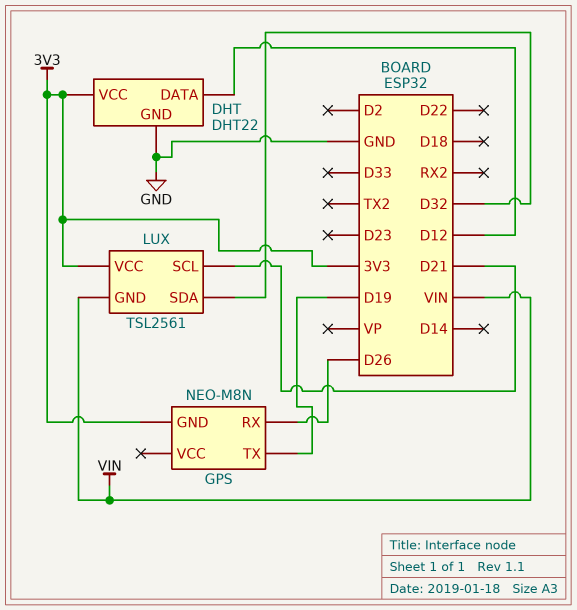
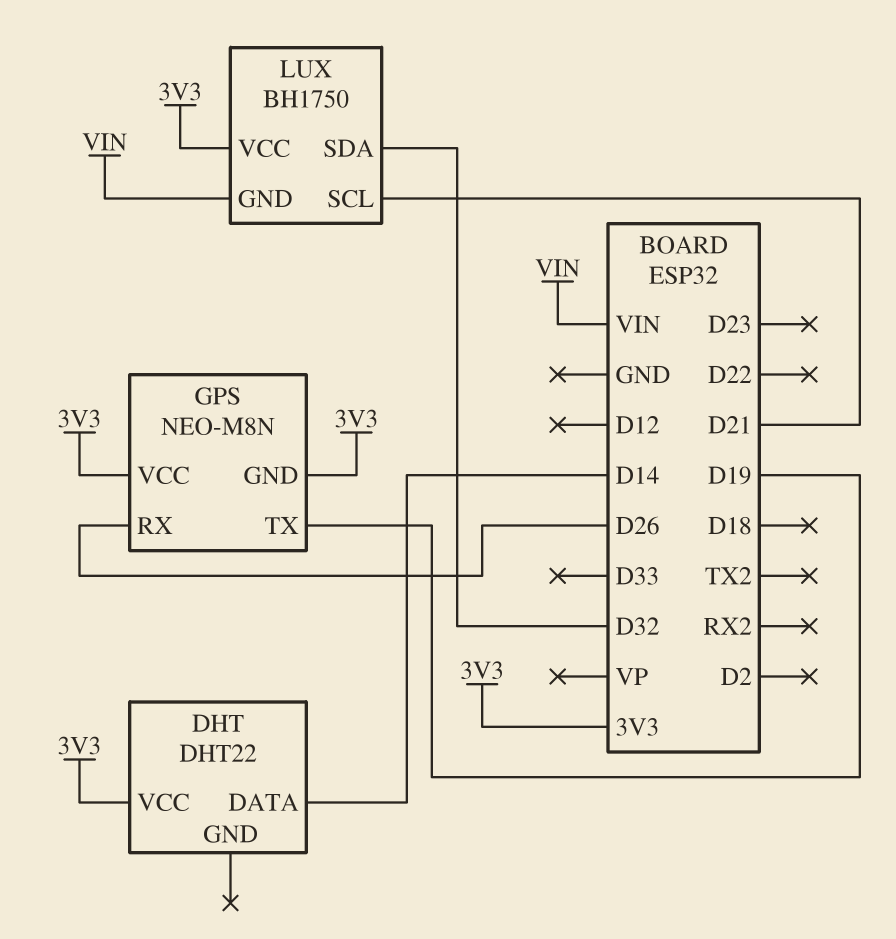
DHT pin DATA: D12 -> D14
DHT pin GND: GND -> none
GPS pin VCC: none -> 3V3
LUX: TSL2561 -> BH1750

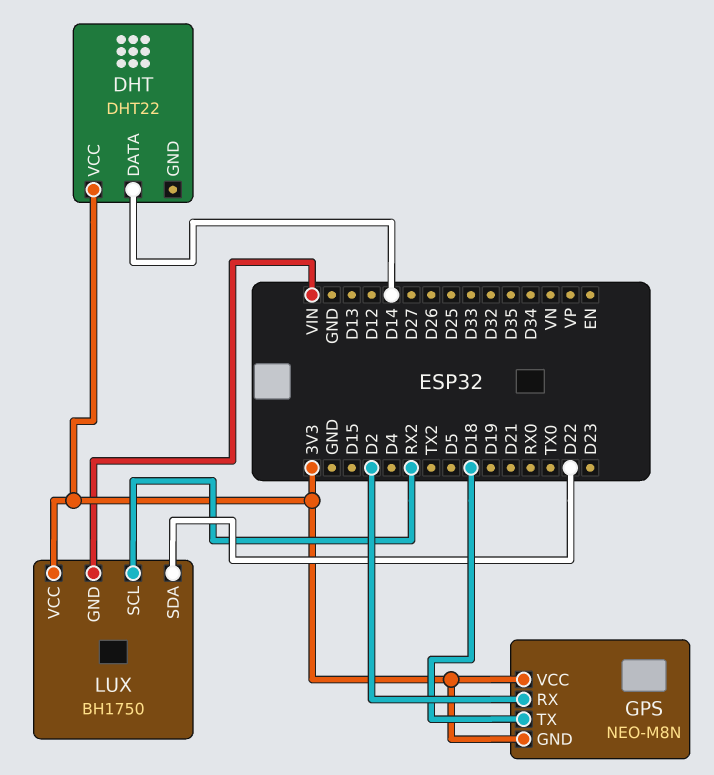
GPS pin RX: D26 -> D2
GPS pin TX: D19 -> D18
LUX pin SCL: D21 -> RX2
LUX pin SDA: D32 -> D22

